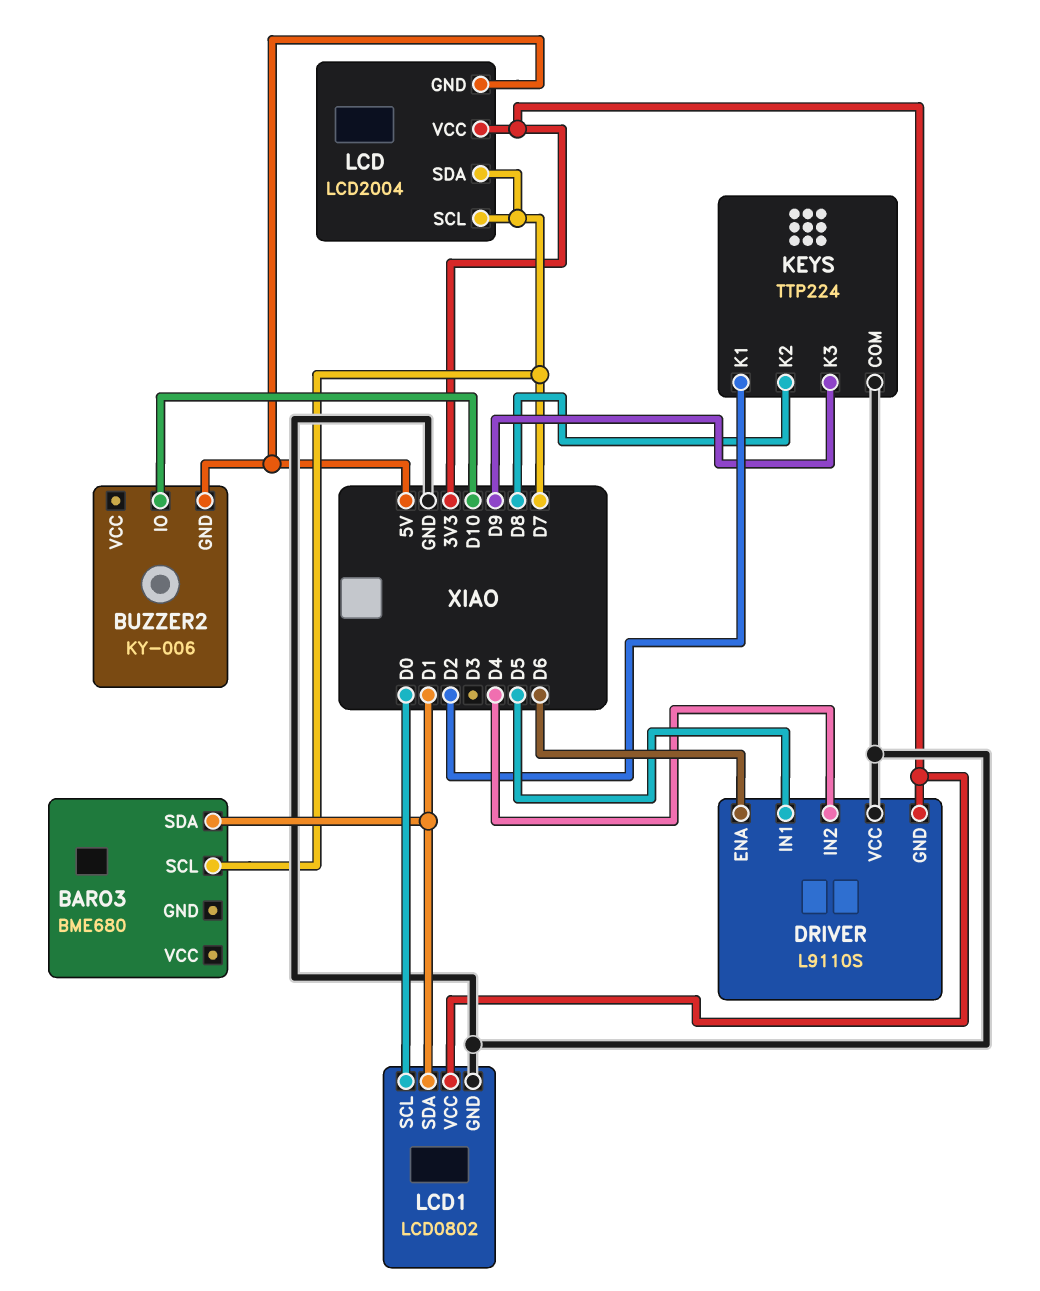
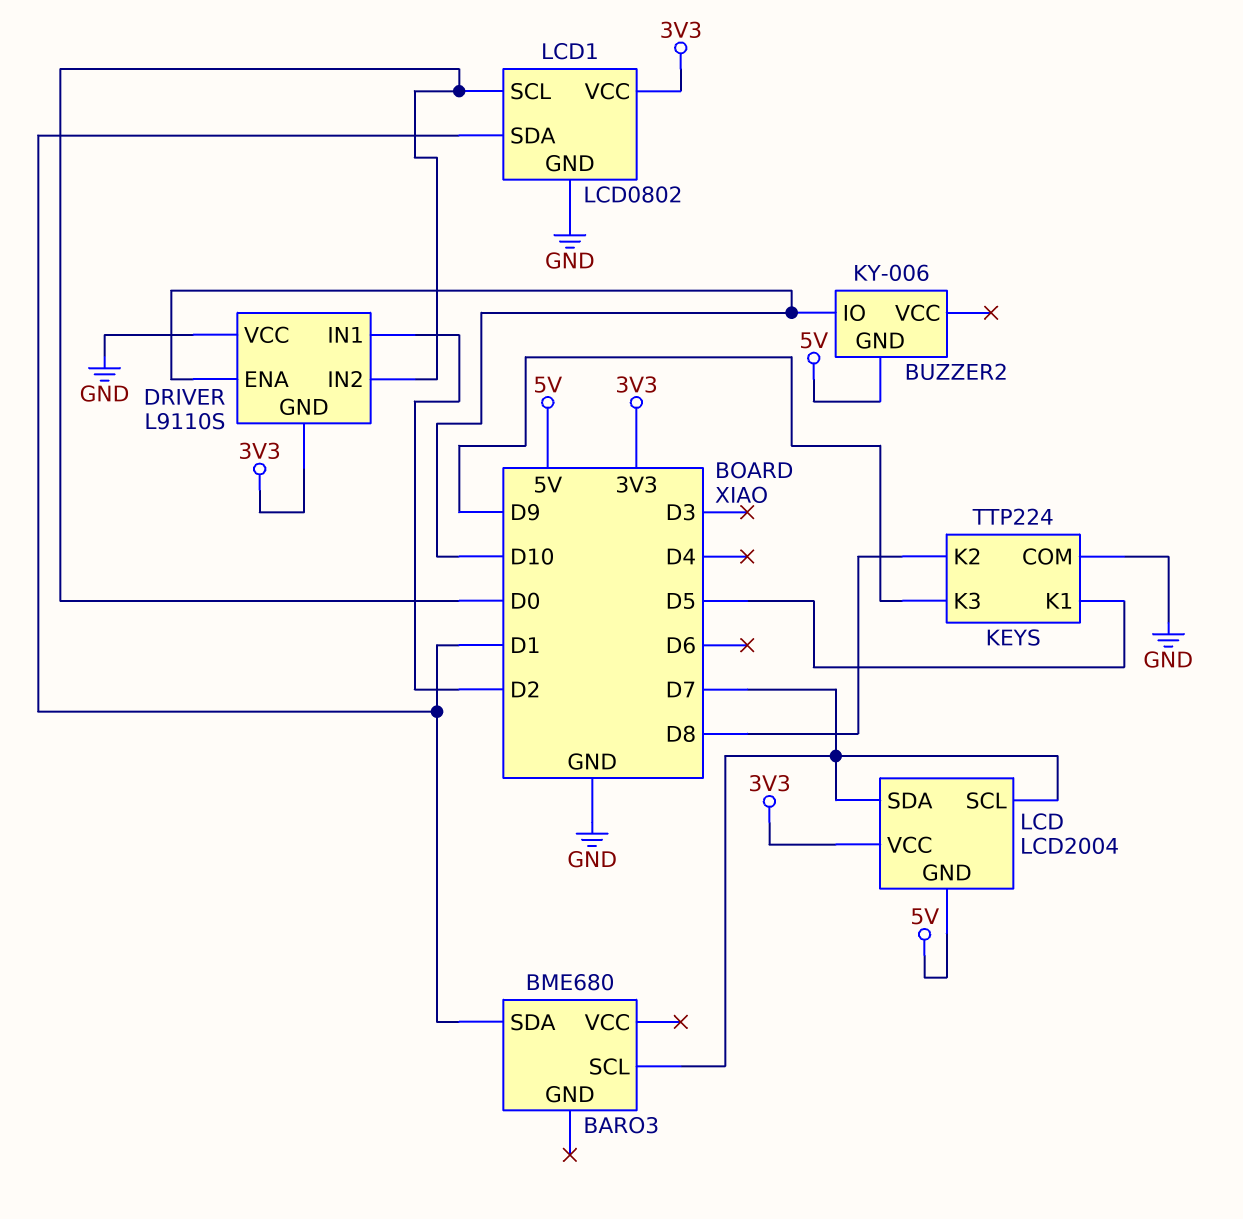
DRIVER pin ENA: D6 -> D10
DRIVER pin IN1: D5 -> D2
DRIVER pin IN2: D4 -> D0
KEYS pin K1: D2 -> D5

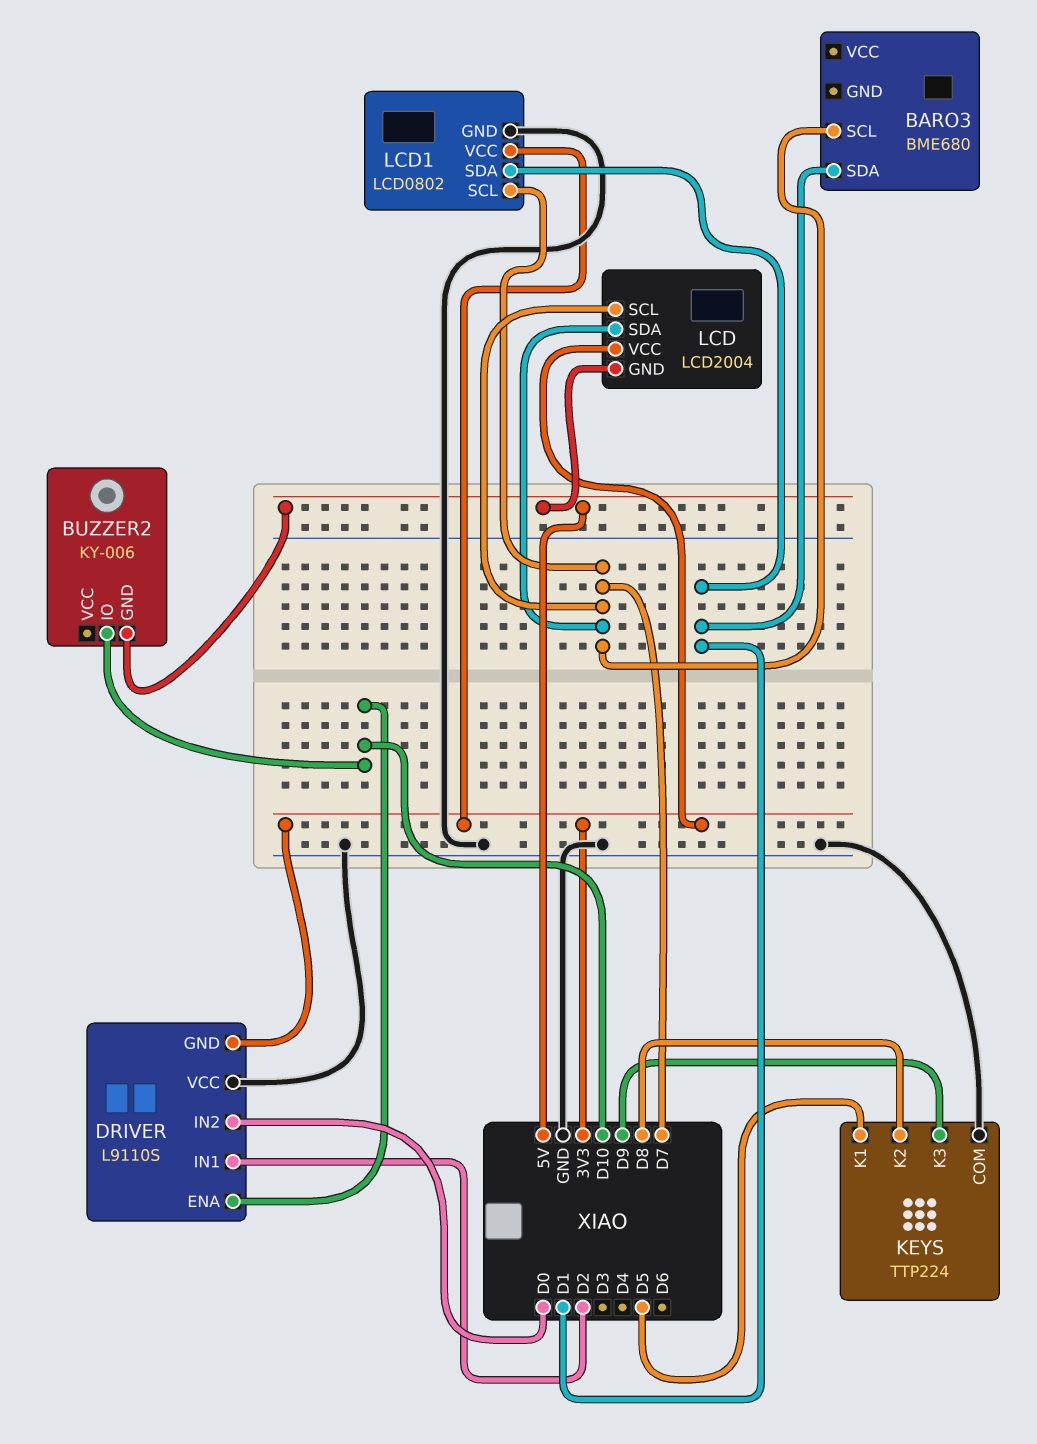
LCD1 pin SCL: D0 -> D7

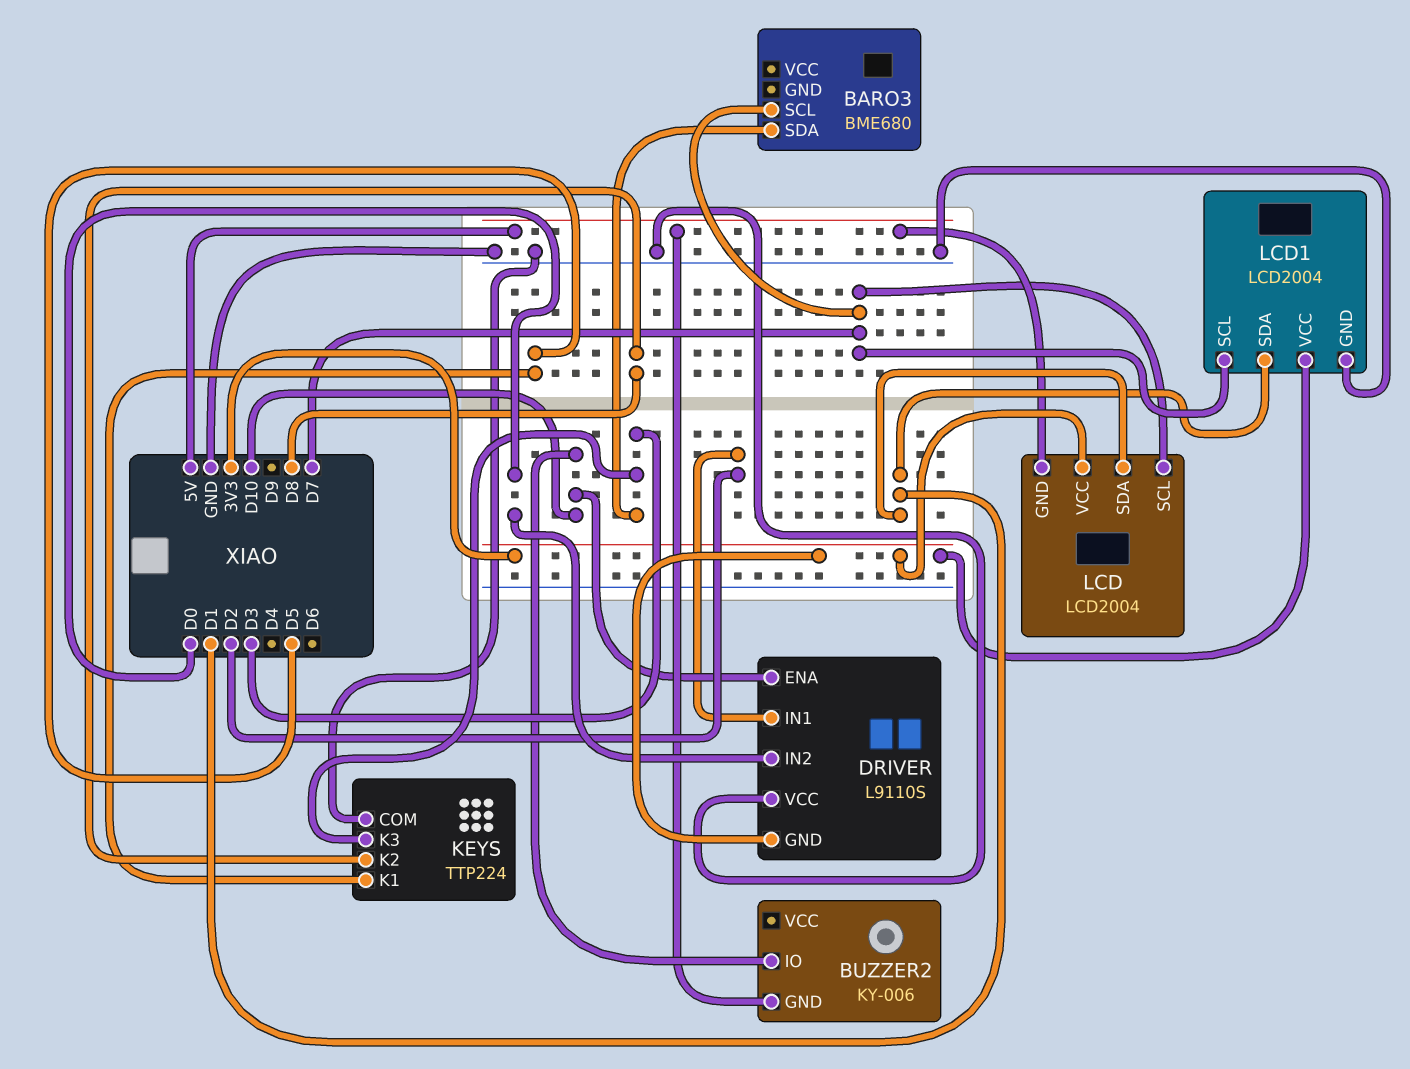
BARO3 pin SDA: D1 -> D3
KEYS pin K3: D9 -> D3
LCD pin SDA: D7 -> D1
LCD1: LCD0802 -> LCD2004

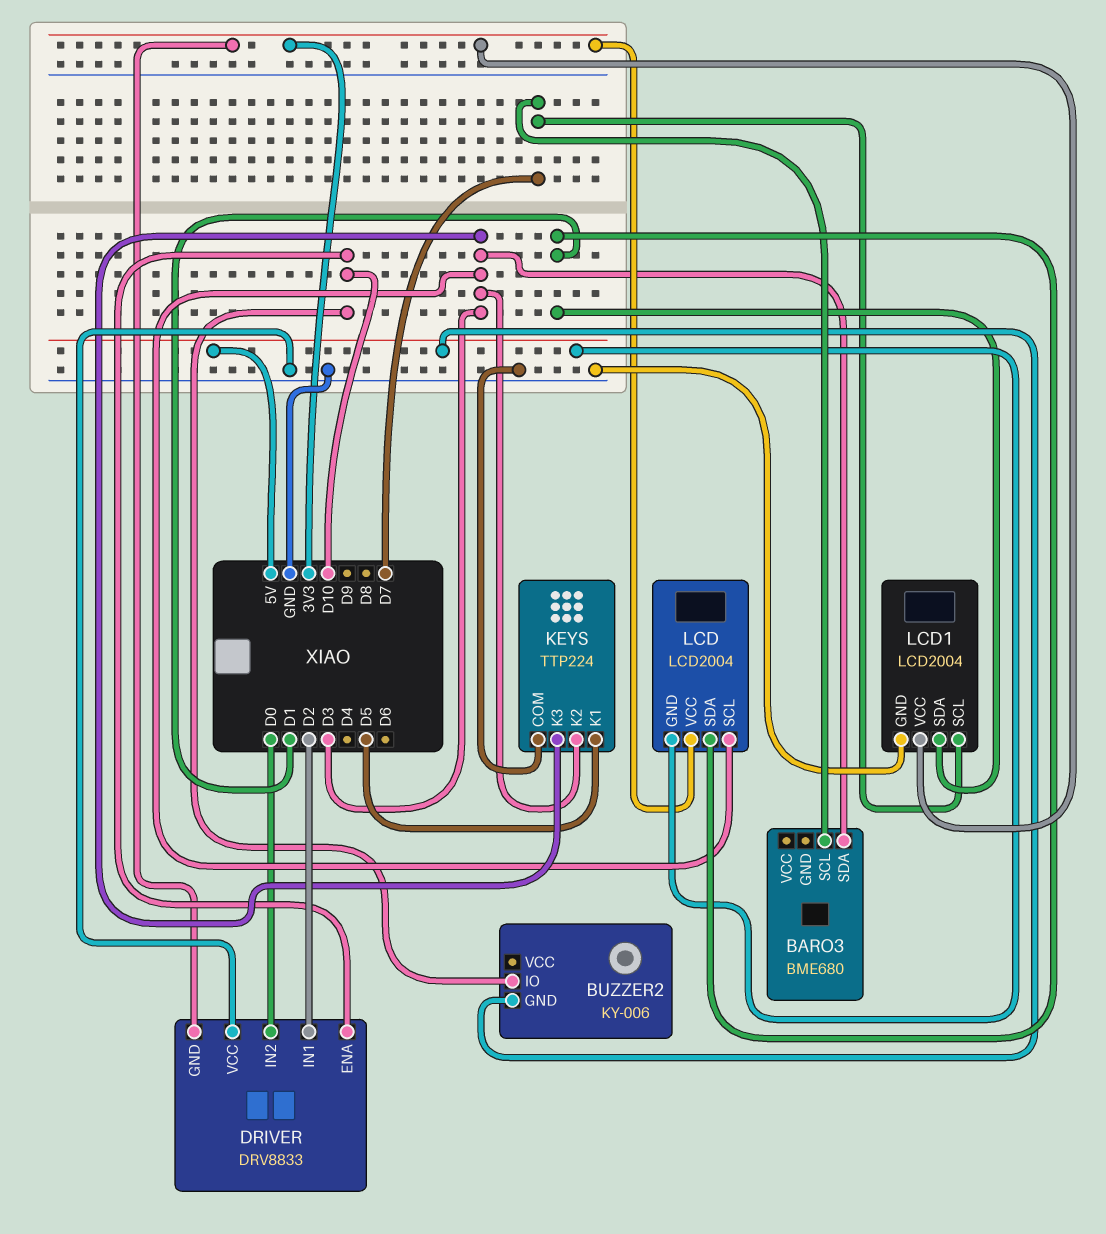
DRIVER: L9110S -> DRV8833
KEYS pin K2: D8 -> D3
LCD pin SCL: D7 -> D3

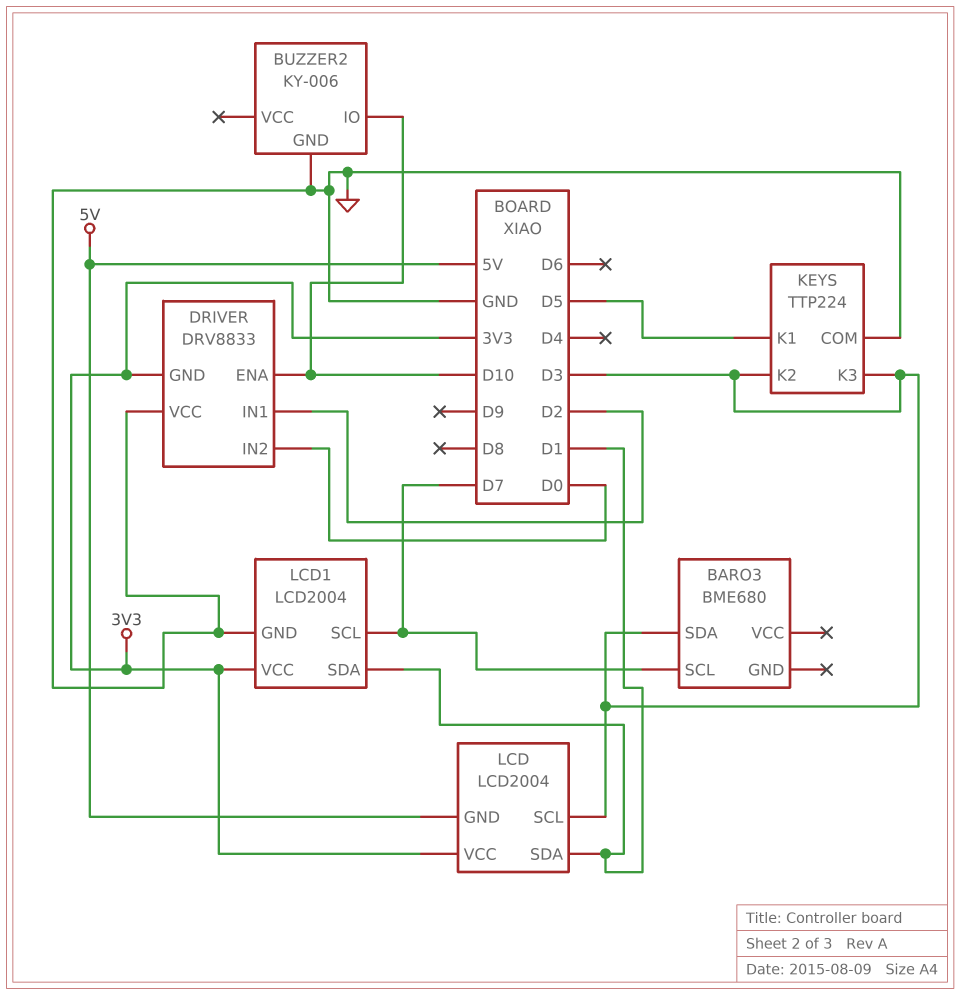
BUZZER2 pin GND: 5V -> GND

